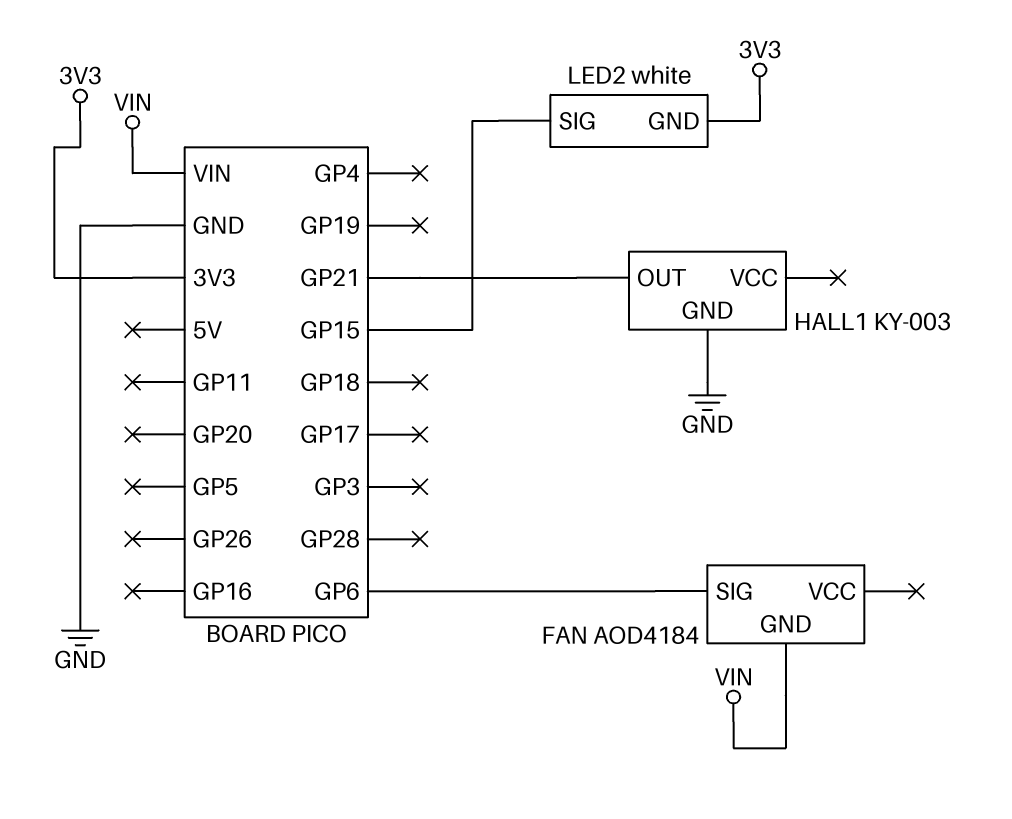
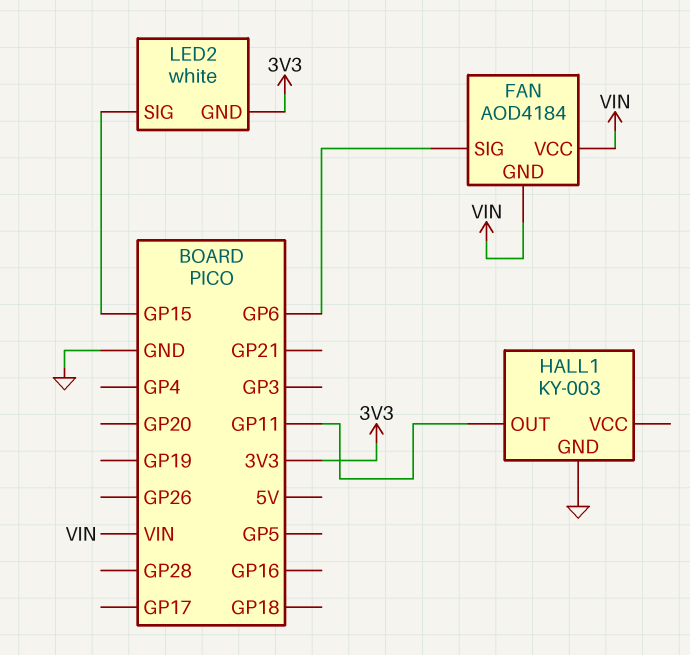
FAN pin VCC: none -> VIN
HALL1 pin OUT: GP21 -> GP11

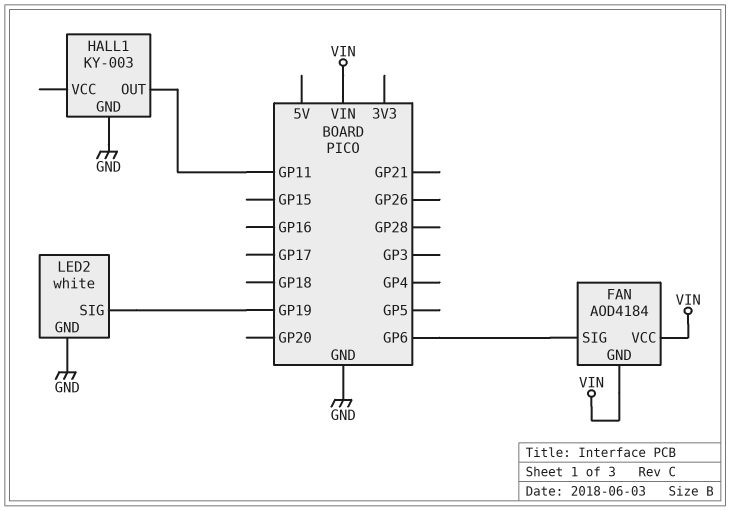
LED2 pin GND: 3V3 -> GND
LED2 pin SIG: GP15 -> GP19

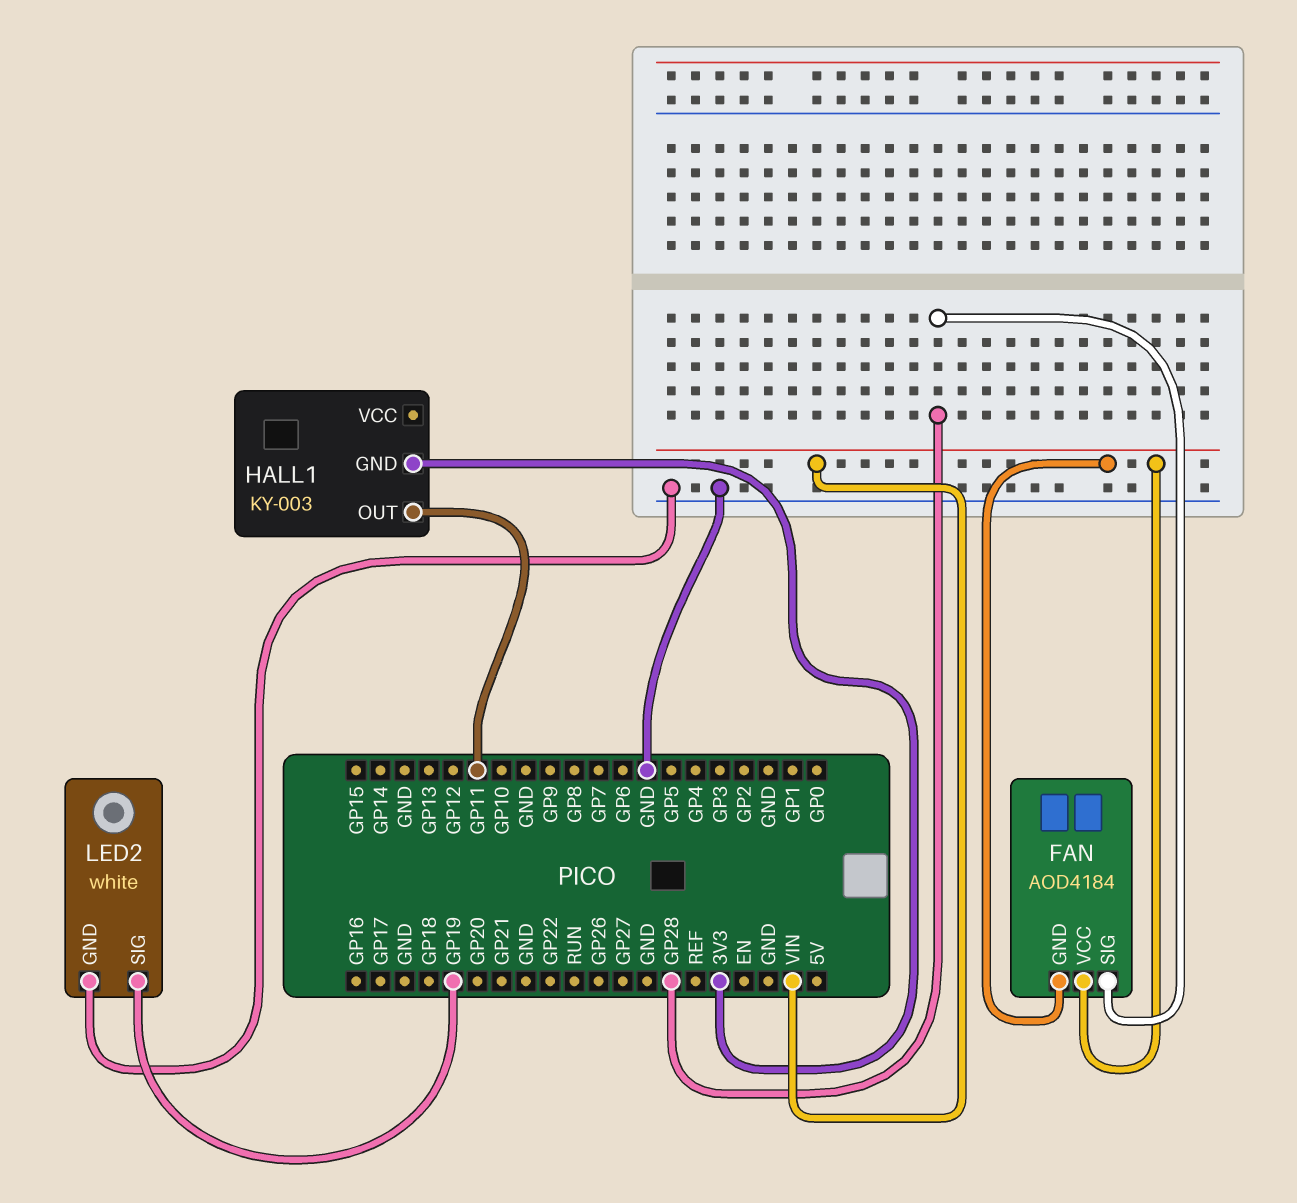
FAN pin SIG: GP6 -> GP28
HALL1 pin GND: GND -> 3V3

